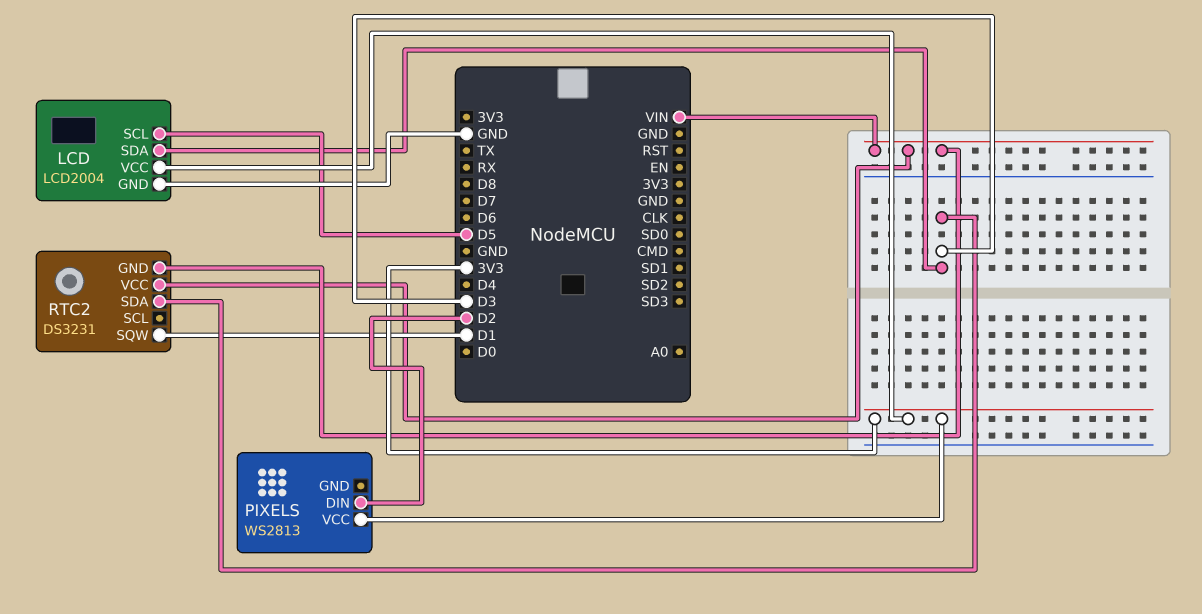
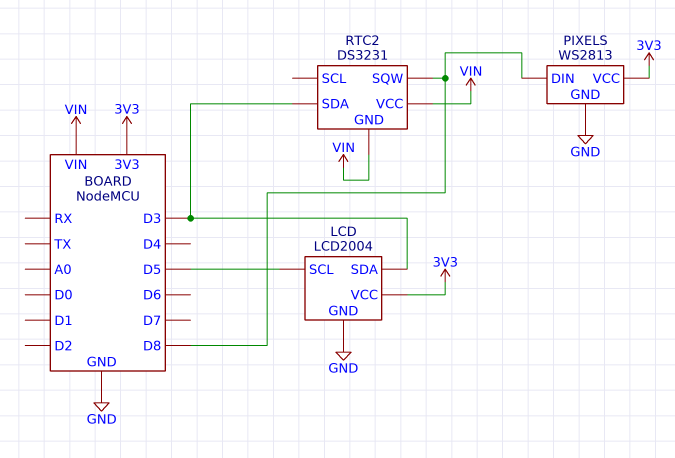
PIXELS pin DIN: D2 -> D8
PIXELS pin GND: none -> GND
RTC2 pin SQW: D1 -> D8

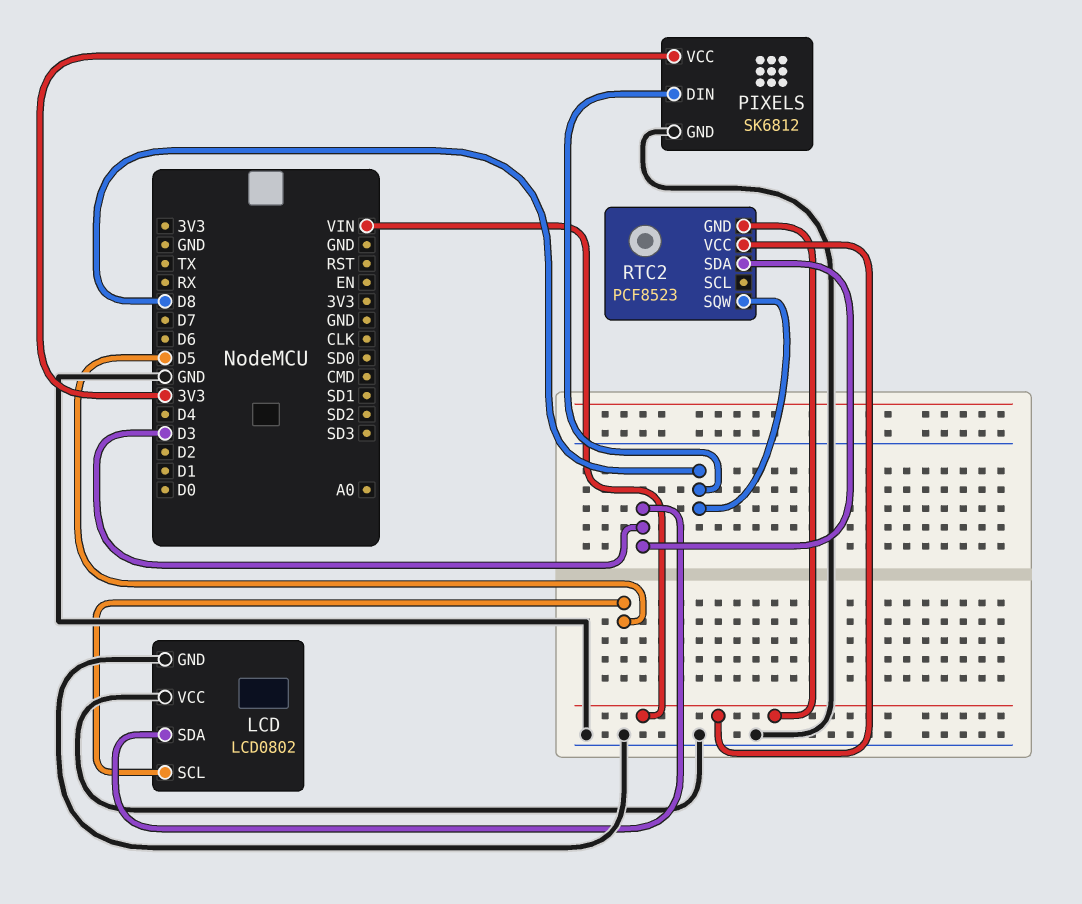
LCD: LCD2004 -> LCD0802
LCD pin VCC: 3V3 -> GND
PIXELS: WS2813 -> SK6812
RTC2: DS3231 -> PCF8523

